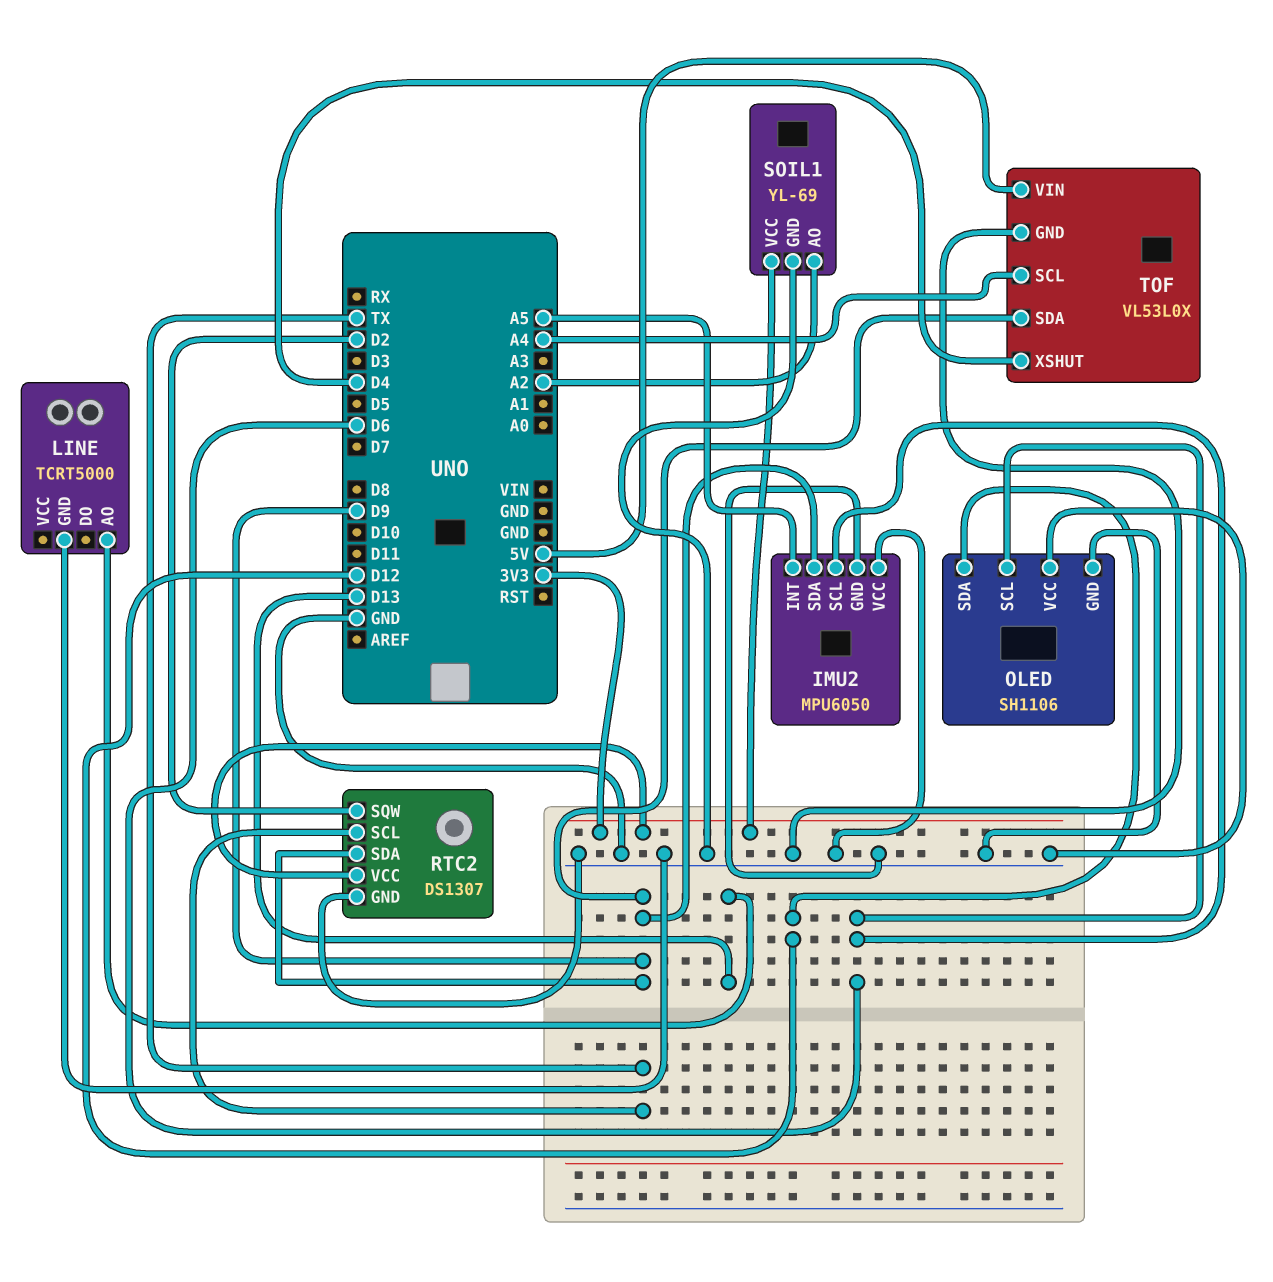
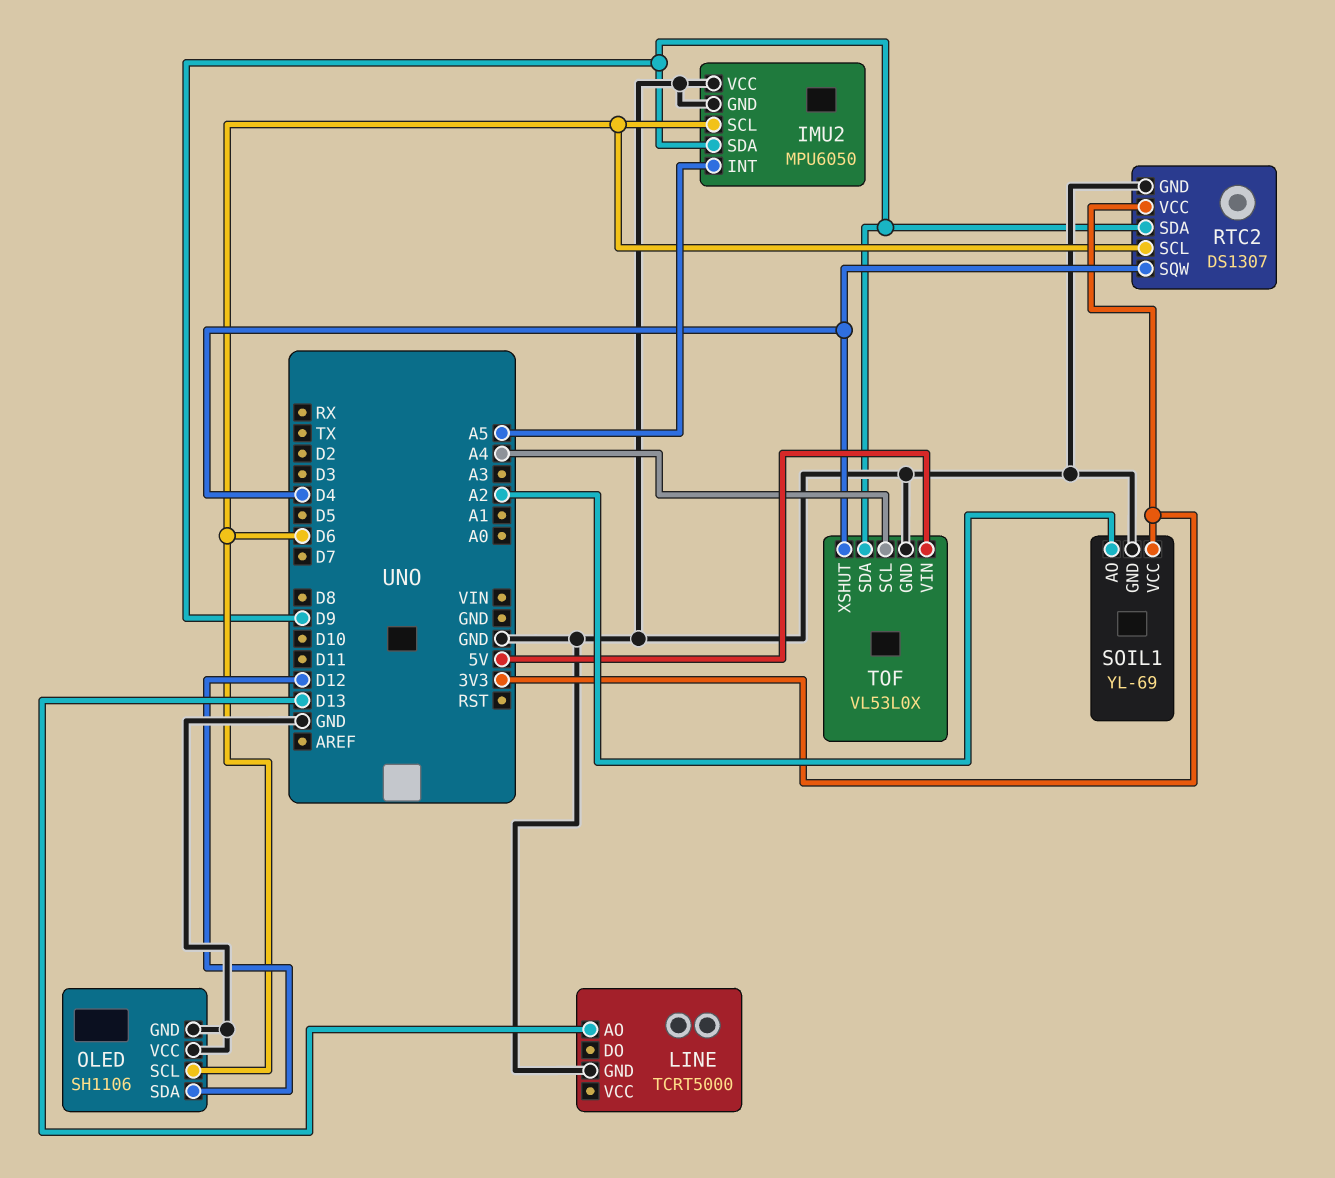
RTC2 pin SCL: TX -> D6
RTC2 pin SQW: D2 -> D4

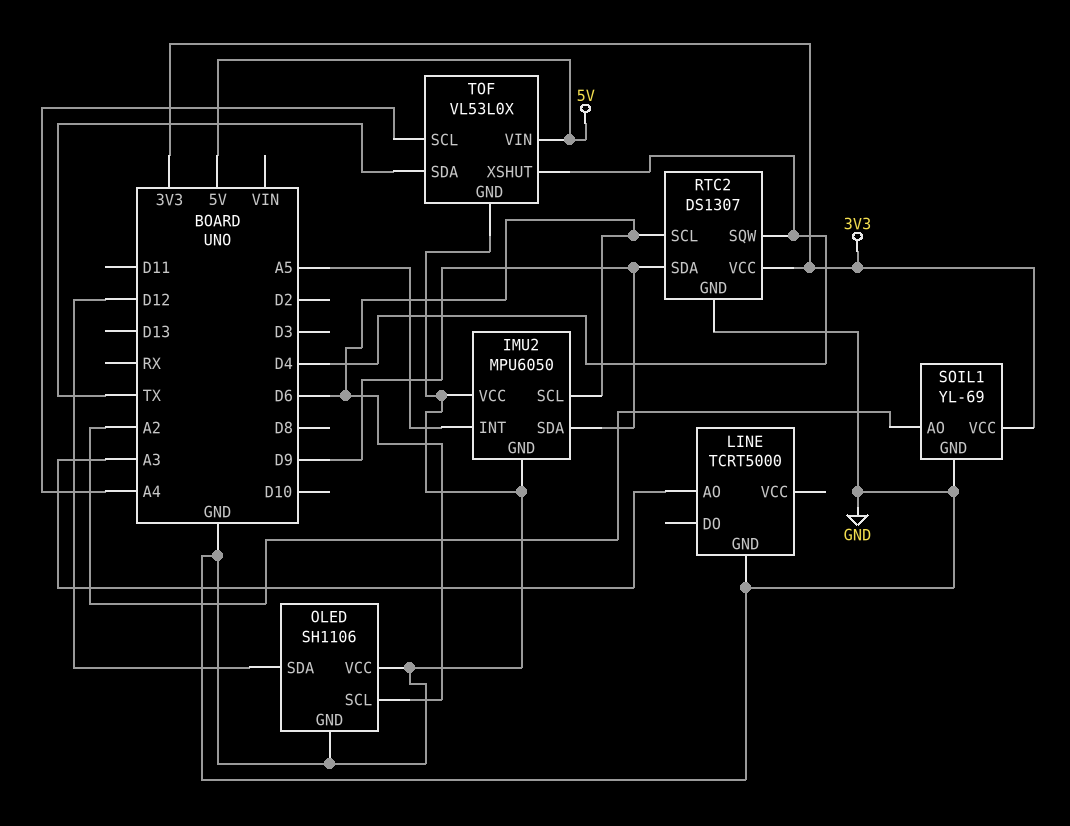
LINE pin AO: D13 -> A3
TOF pin SDA: D9 -> TX

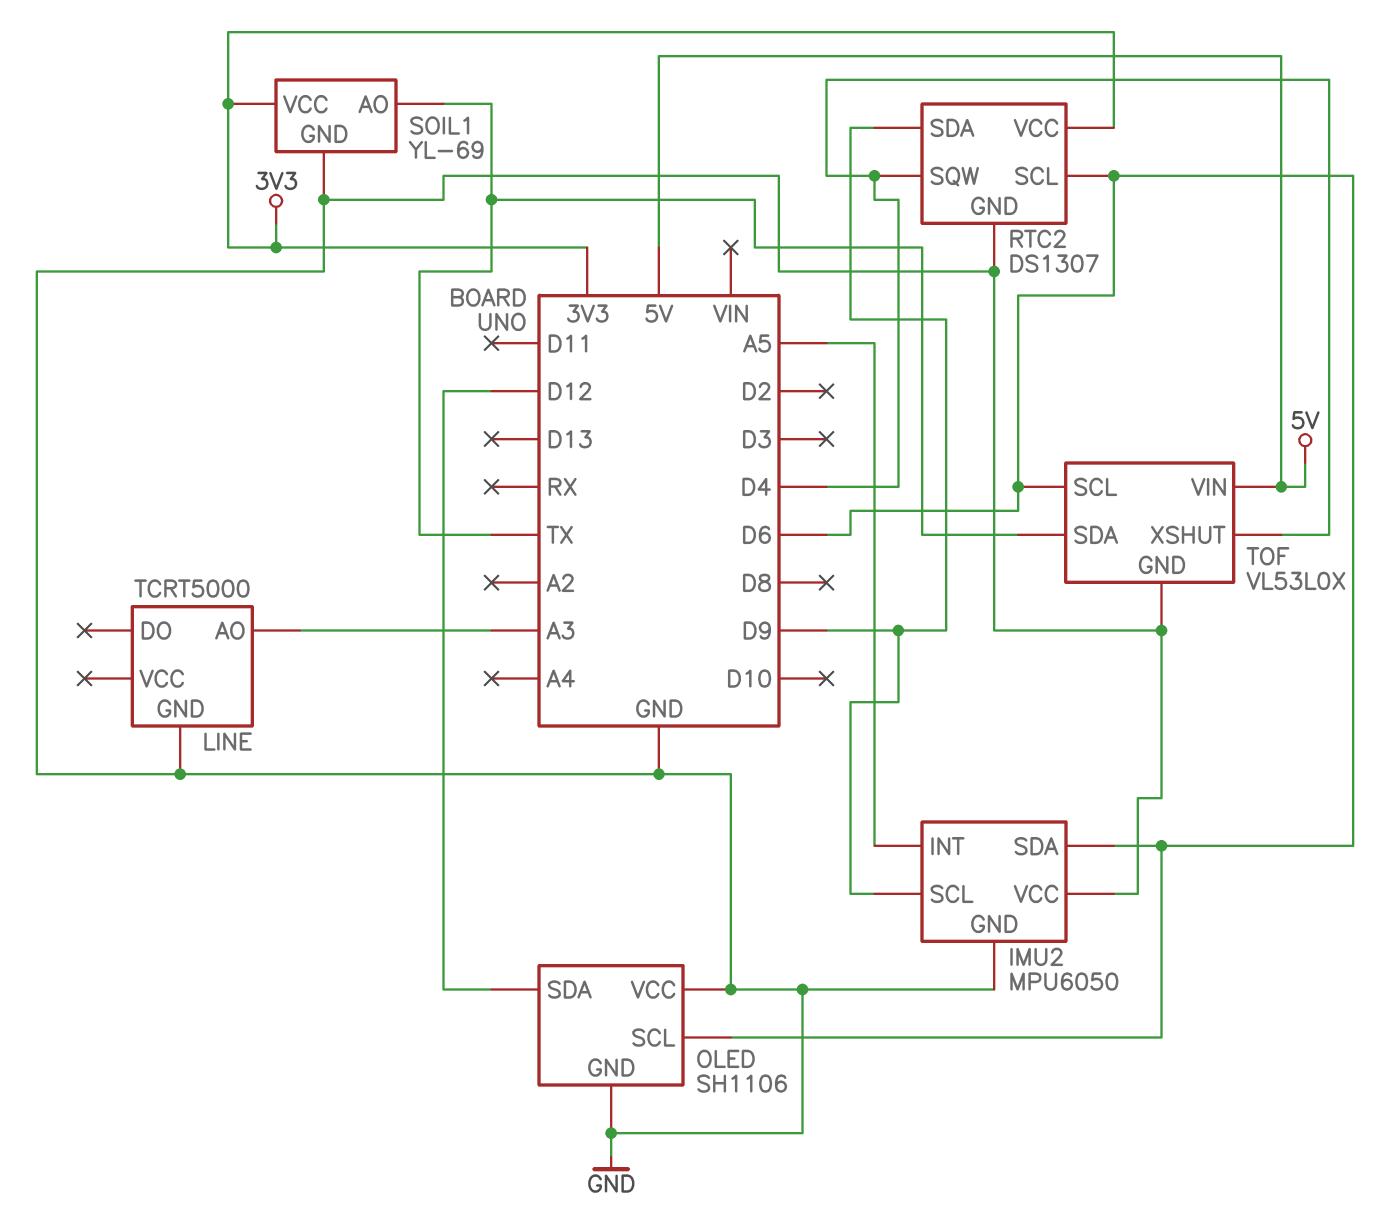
IMU2 pin SCL: D6 -> D9
IMU2 pin SDA: D9 -> D6
SOIL1 pin AO: A2 -> TX
TOF pin SCL: A4 -> D6

